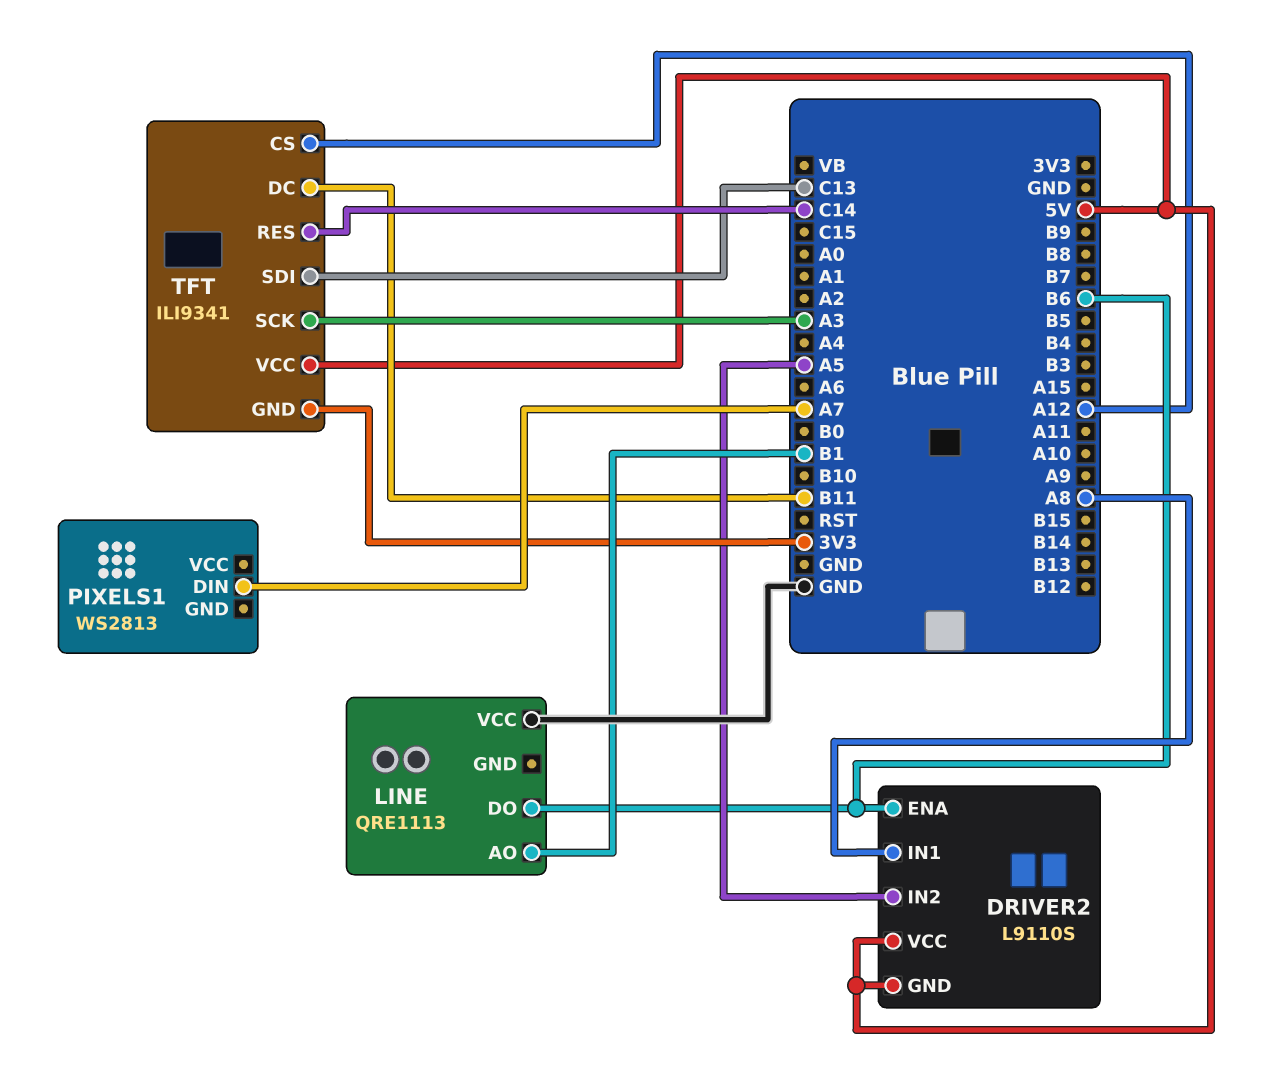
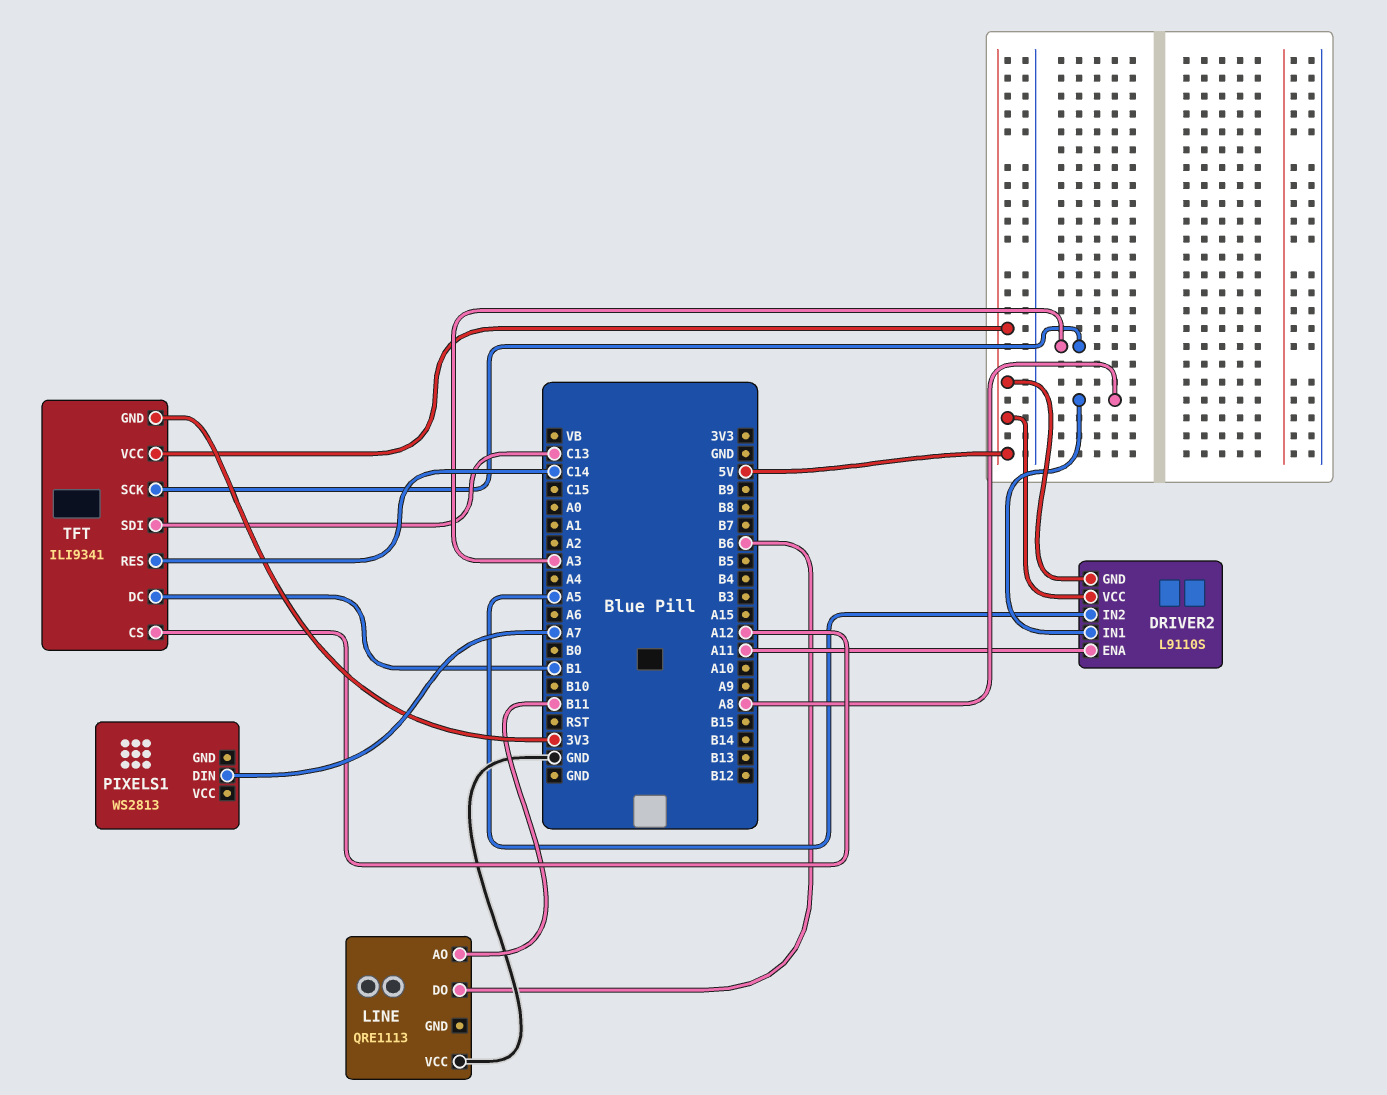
DRIVER2 pin ENA: B6 -> A11
LINE pin AO: B1 -> B11
TFT pin DC: B11 -> B1

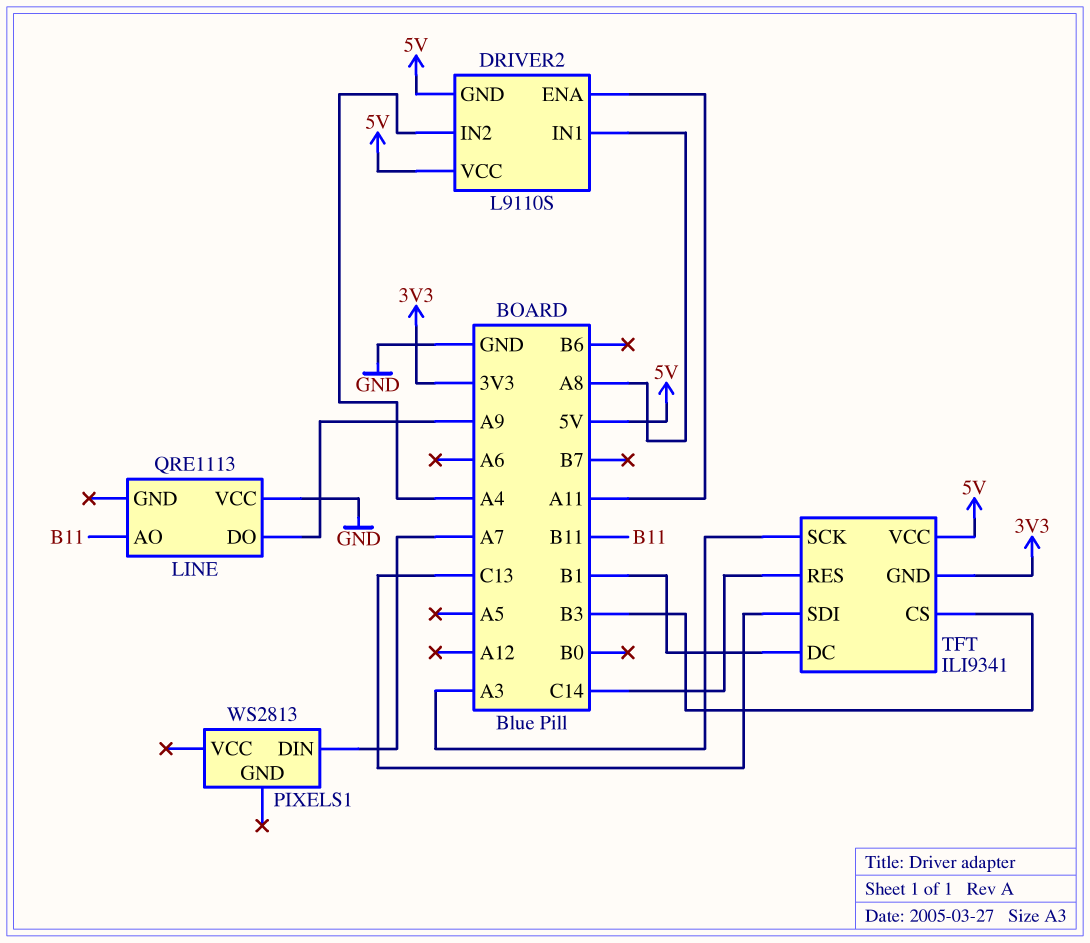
DRIVER2 pin IN2: A5 -> A4
LINE pin DO: B6 -> A9
TFT pin CS: A12 -> B3

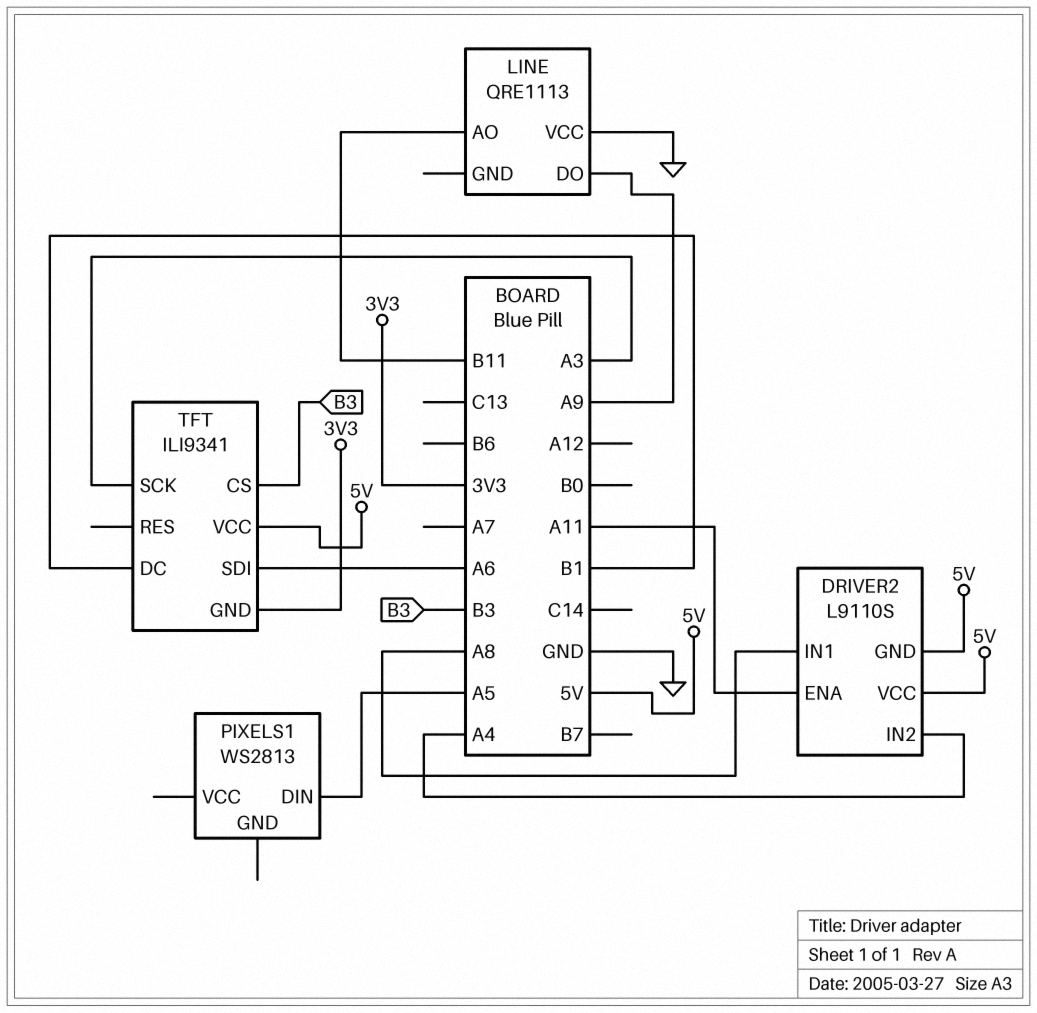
PIXELS1 pin DIN: A7 -> A5
TFT pin RES: C14 -> none
TFT pin SDI: C13 -> A6

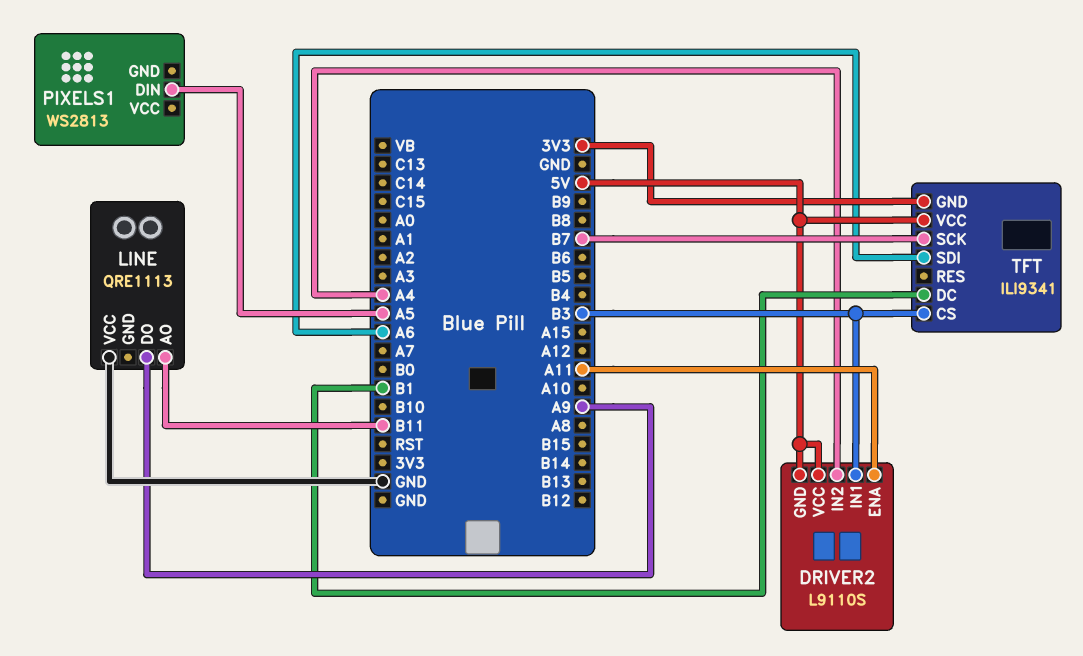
DRIVER2 pin IN1: A8 -> B3
TFT pin SCK: A3 -> B7

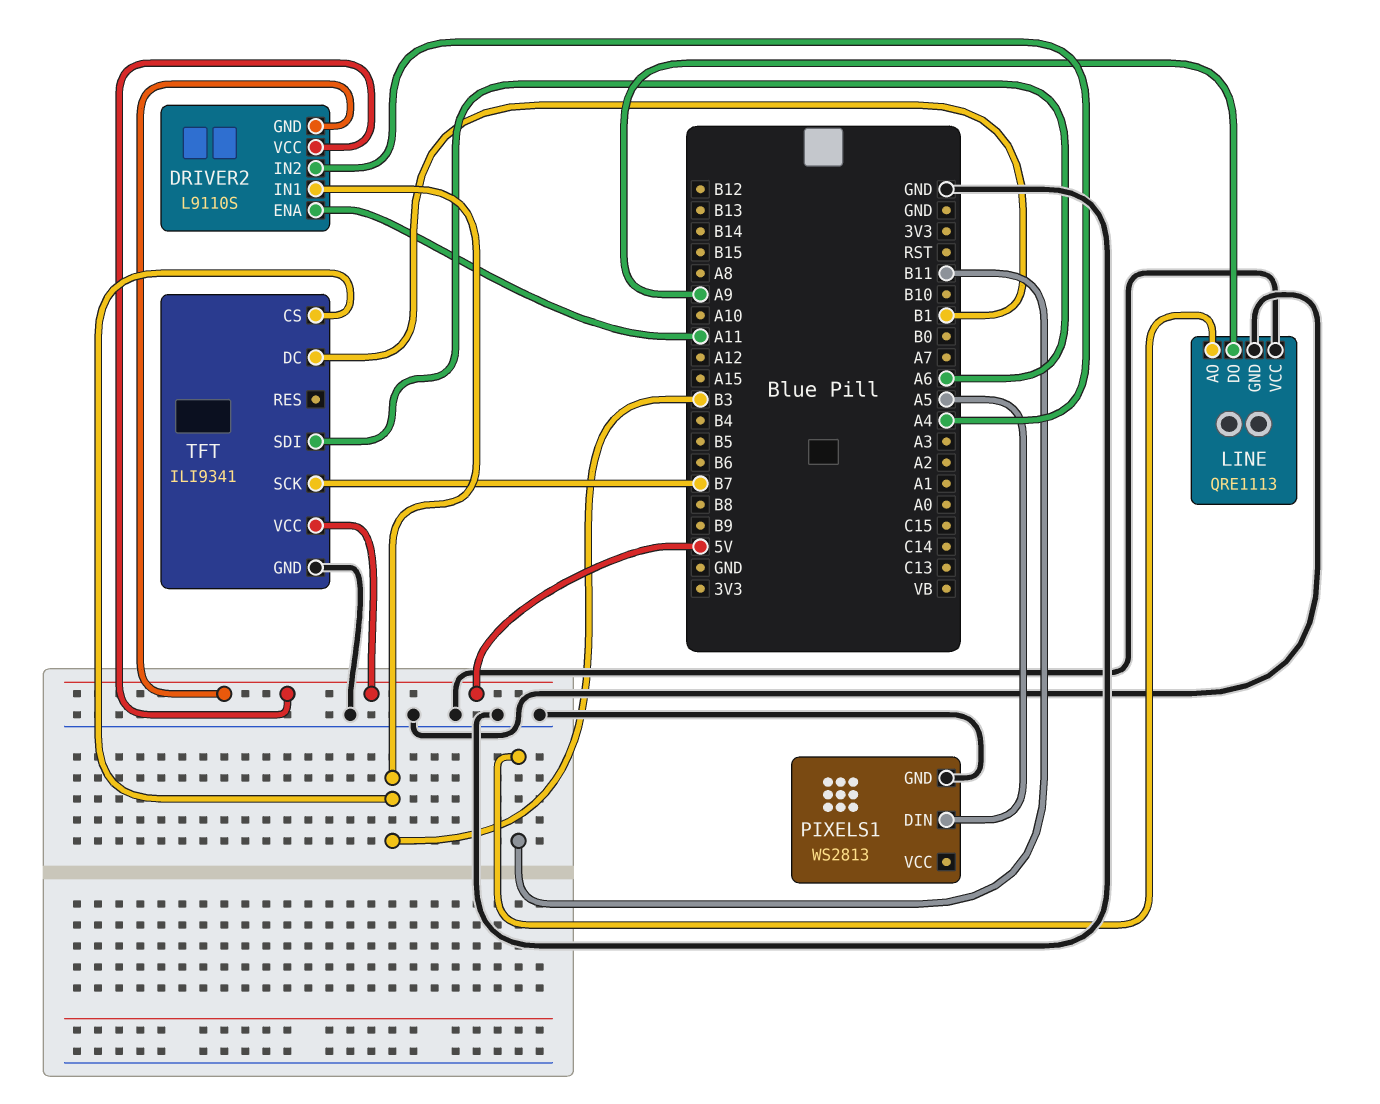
LINE pin GND: none -> GND
PIXELS1 pin GND: none -> GND
TFT pin GND: 3V3 -> GND

